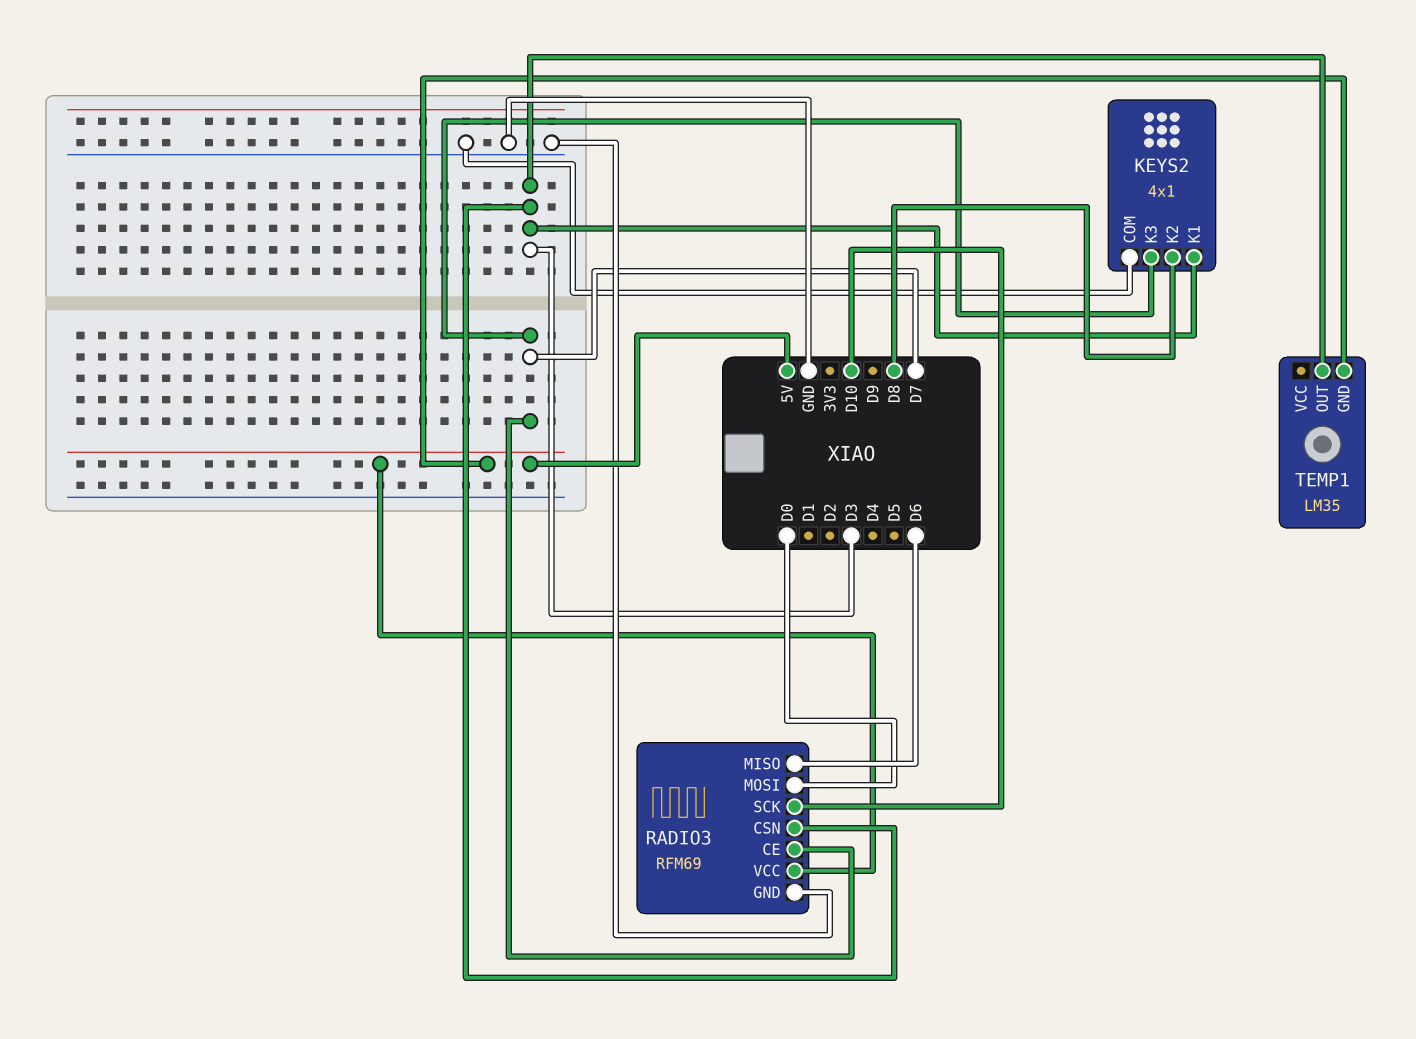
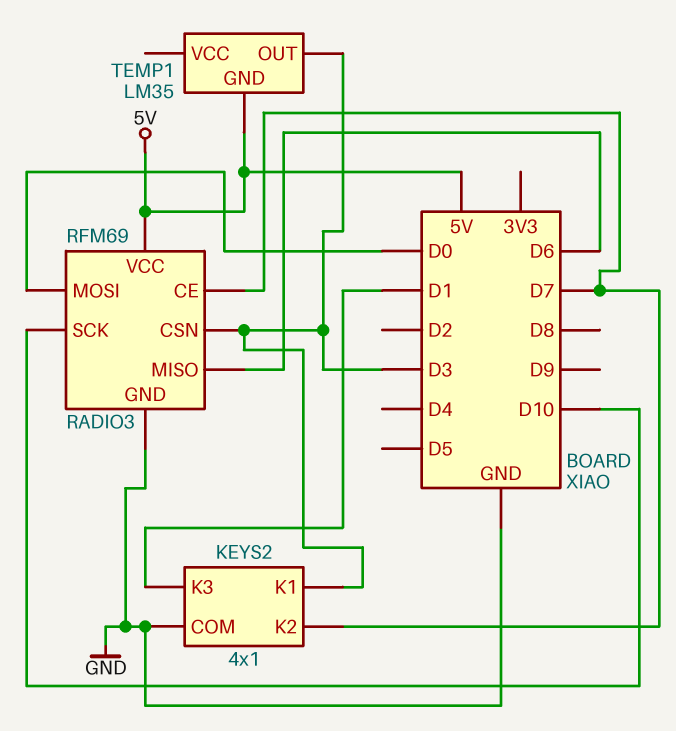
KEYS2 pin K2: D8 -> D7
KEYS2 pin K3: D7 -> D1

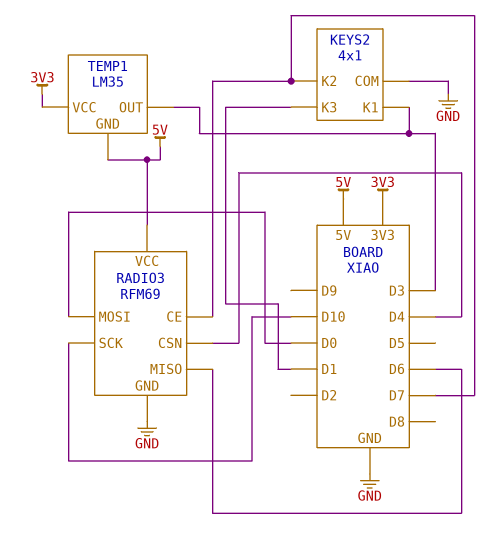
RADIO3 pin CSN: D3 -> D4
TEMP1 pin VCC: none -> 3V3

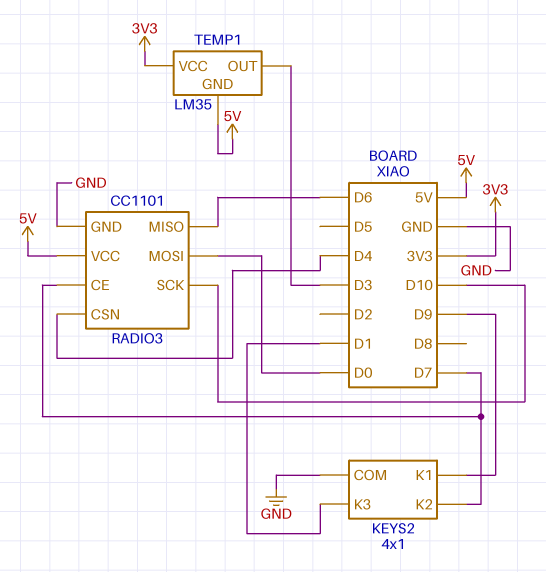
KEYS2 pin K1: D3 -> D9
RADIO3: RFM69 -> CC1101

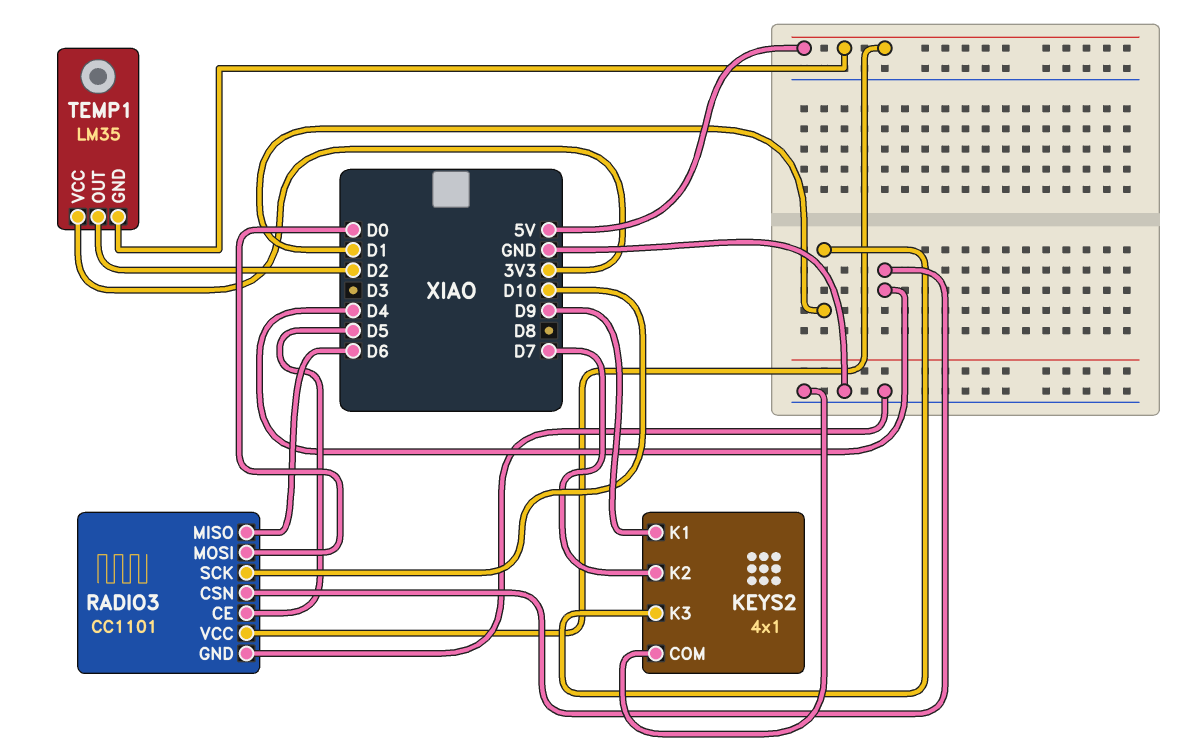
RADIO3 pin CE: D7 -> D5
TEMP1 pin OUT: D3 -> D2

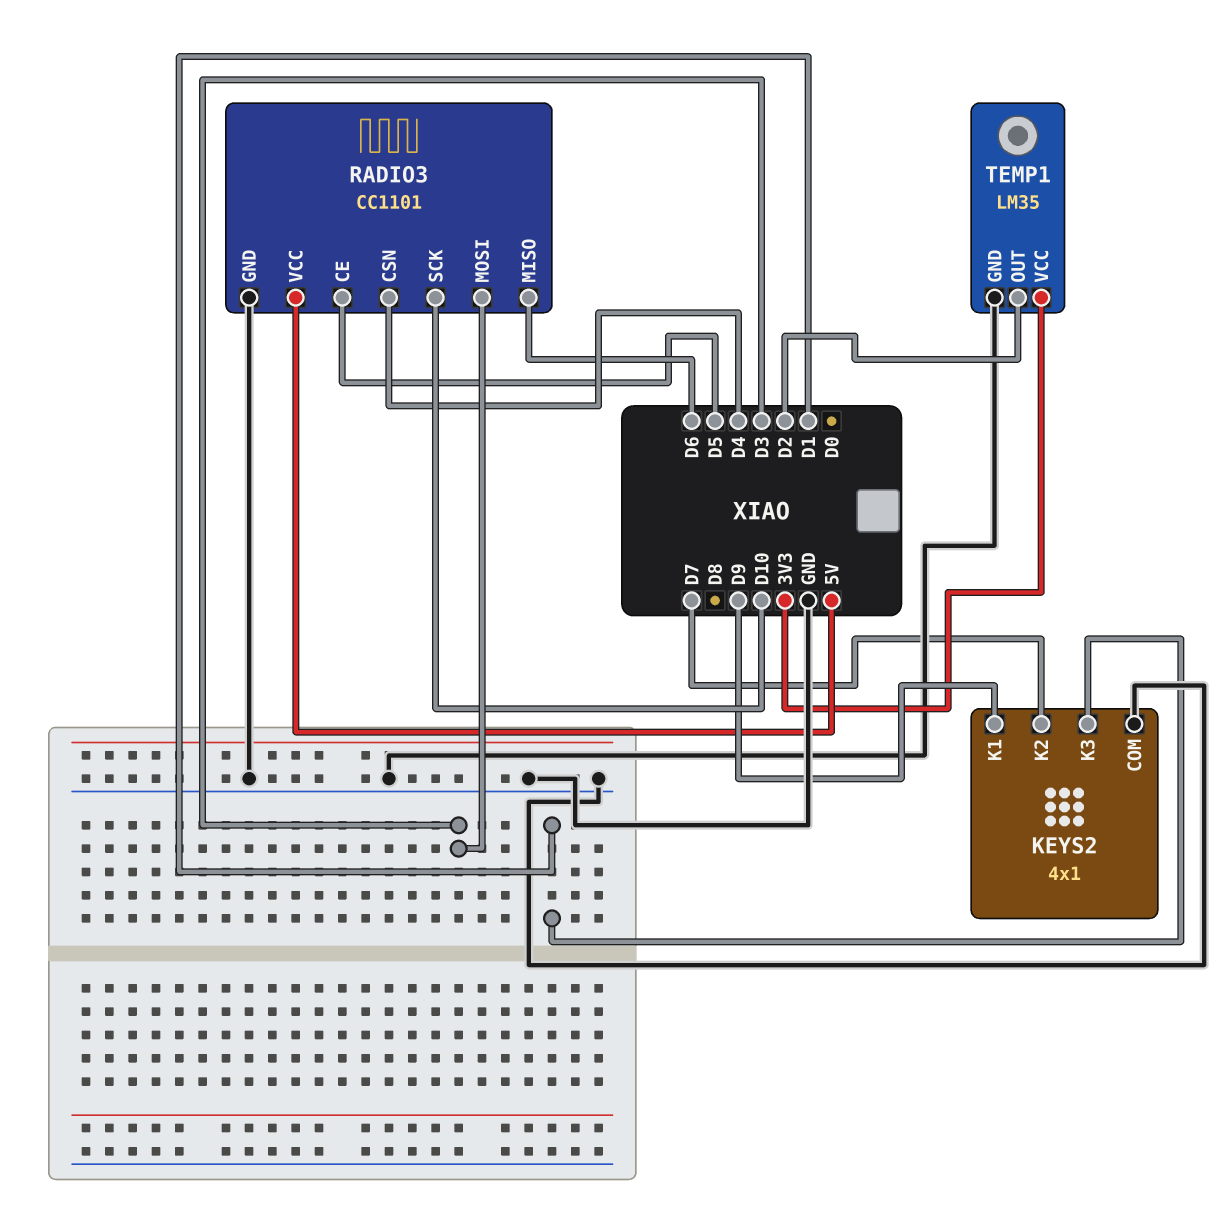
RADIO3 pin MOSI: D0 -> D3
TEMP1 pin GND: 5V -> GND

